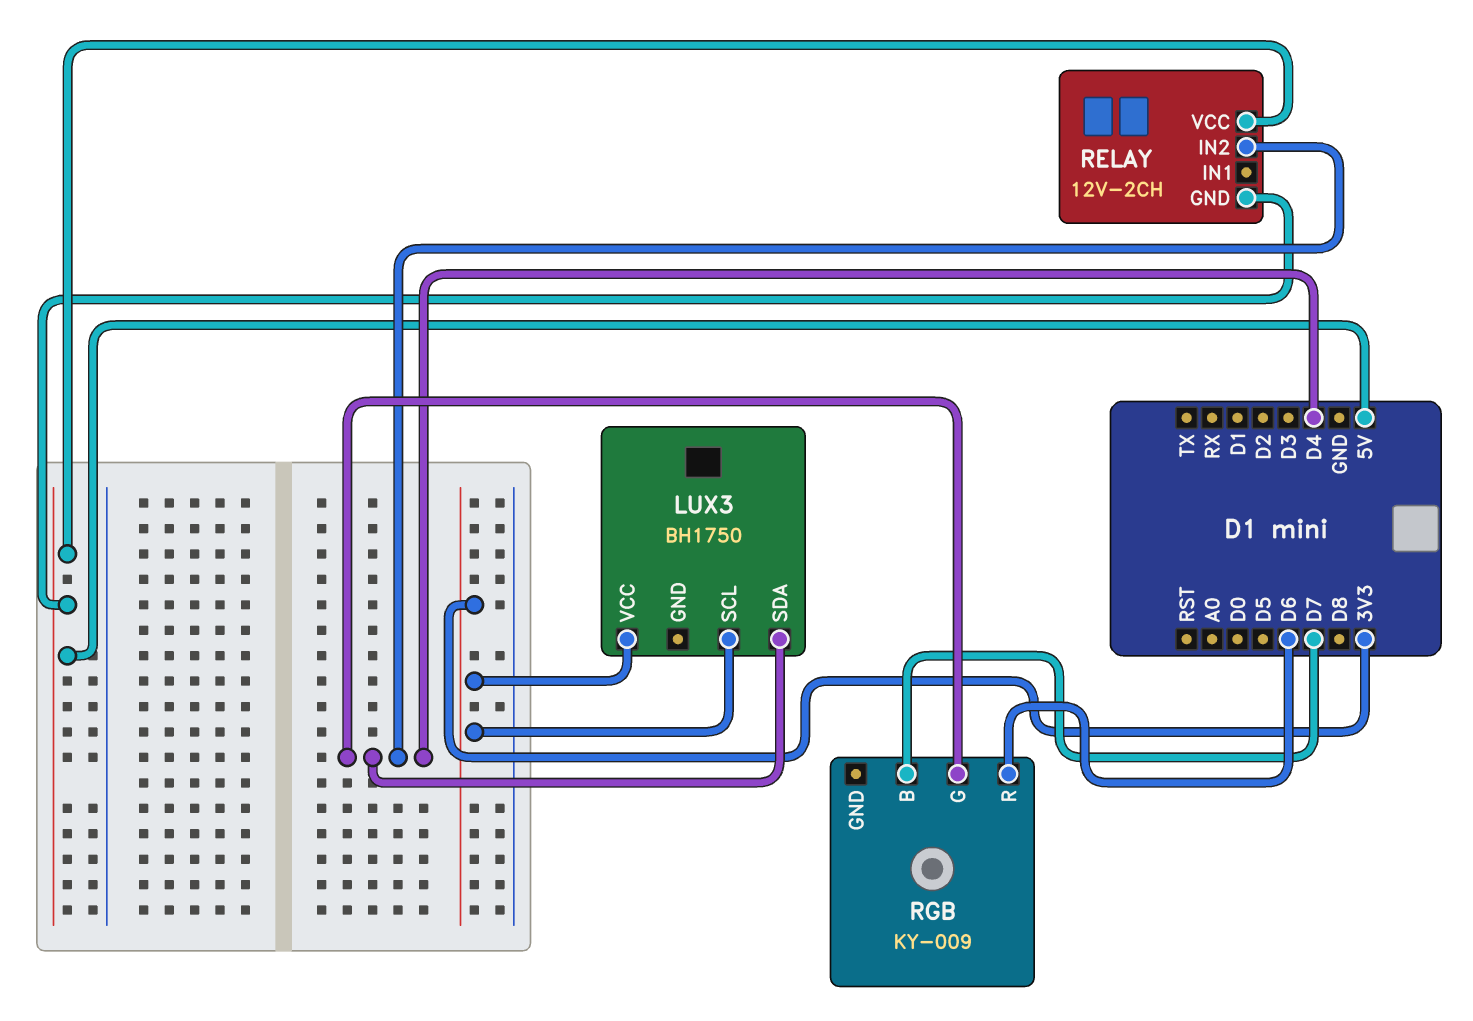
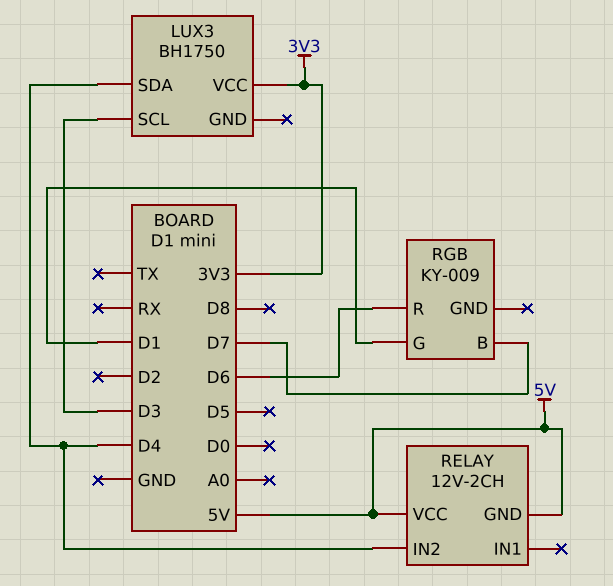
LUX3 pin SCL: 3V3 -> D3
RGB pin G: D4 -> D1

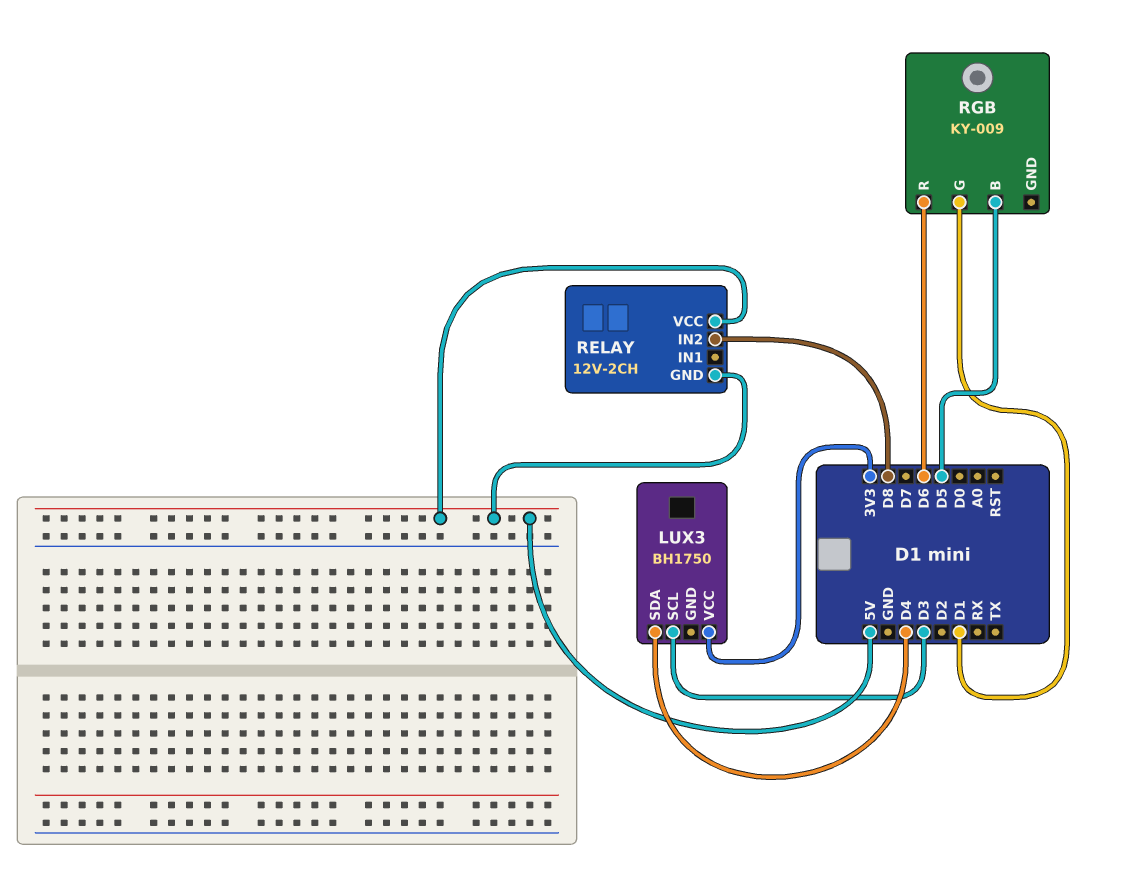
RELAY pin IN2: D4 -> D8
RGB pin B: D7 -> D5

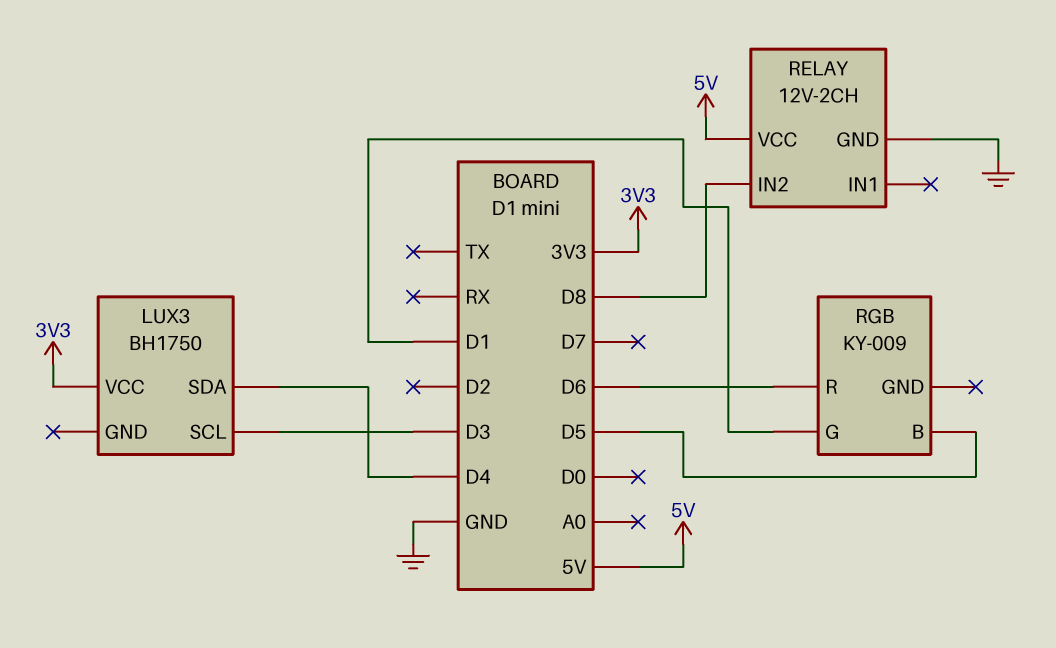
RELAY pin GND: 5V -> GND

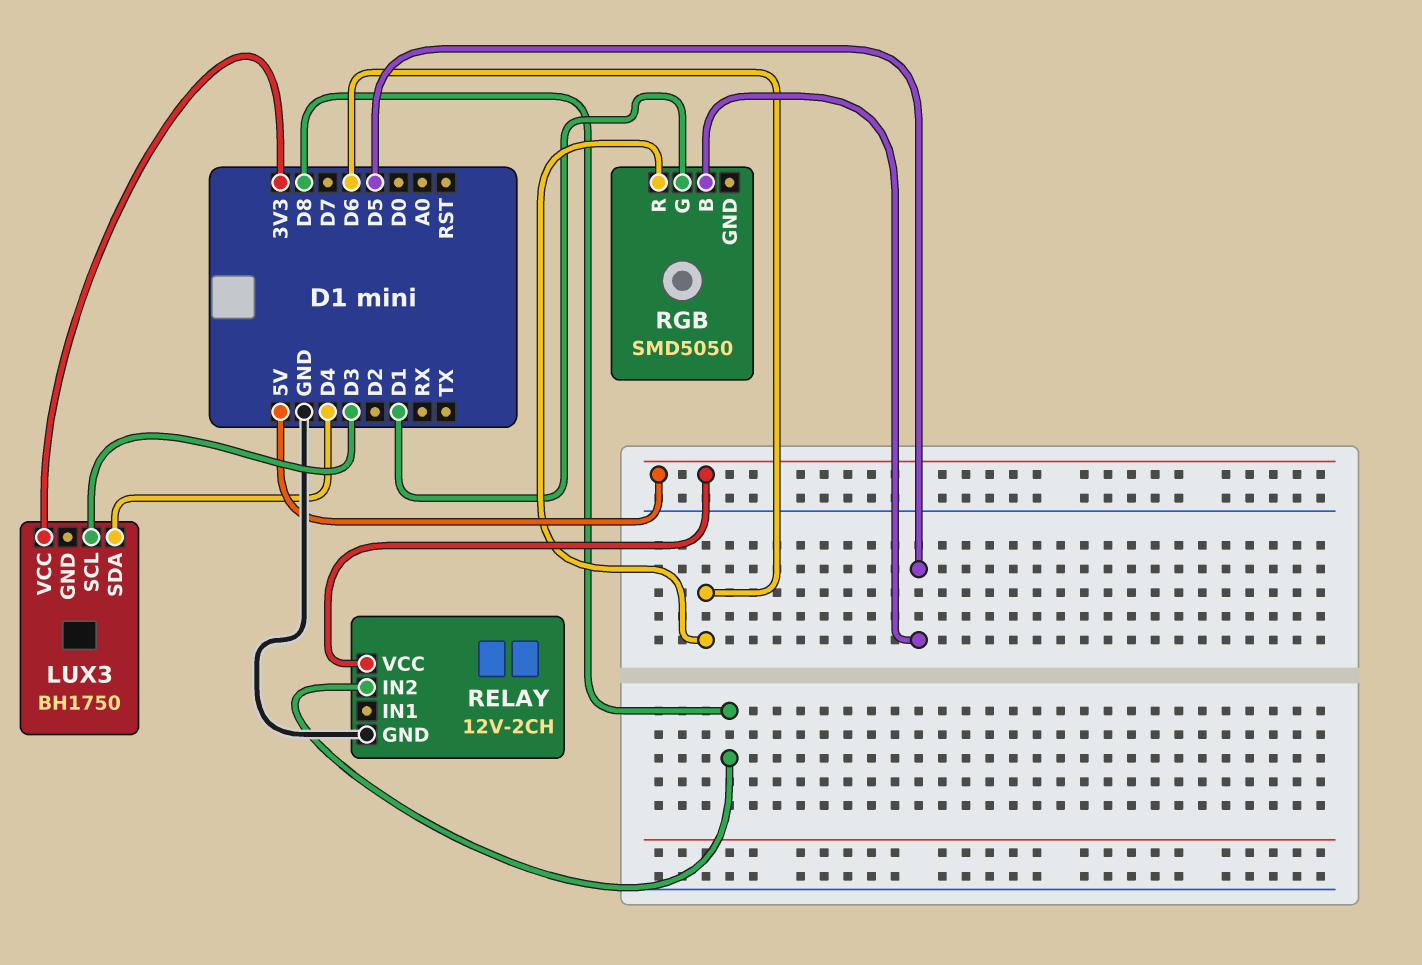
RGB: KY-009 -> SMD5050

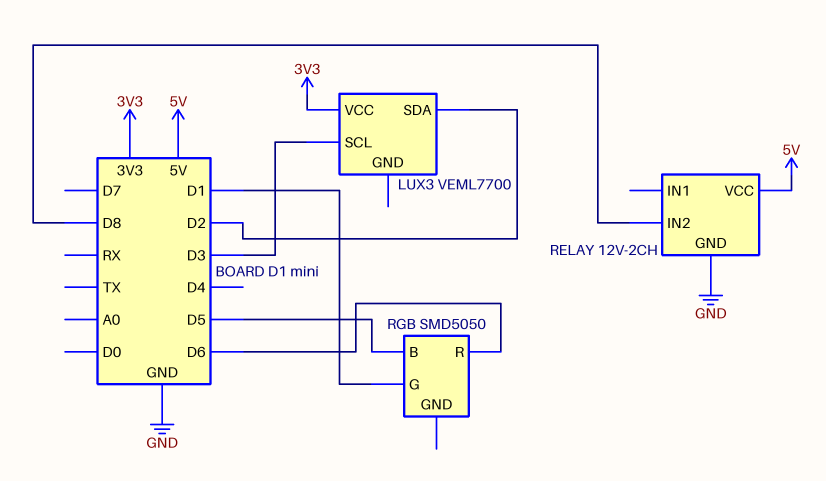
LUX3: BH1750 -> VEML7700
LUX3 pin SDA: D4 -> D2

